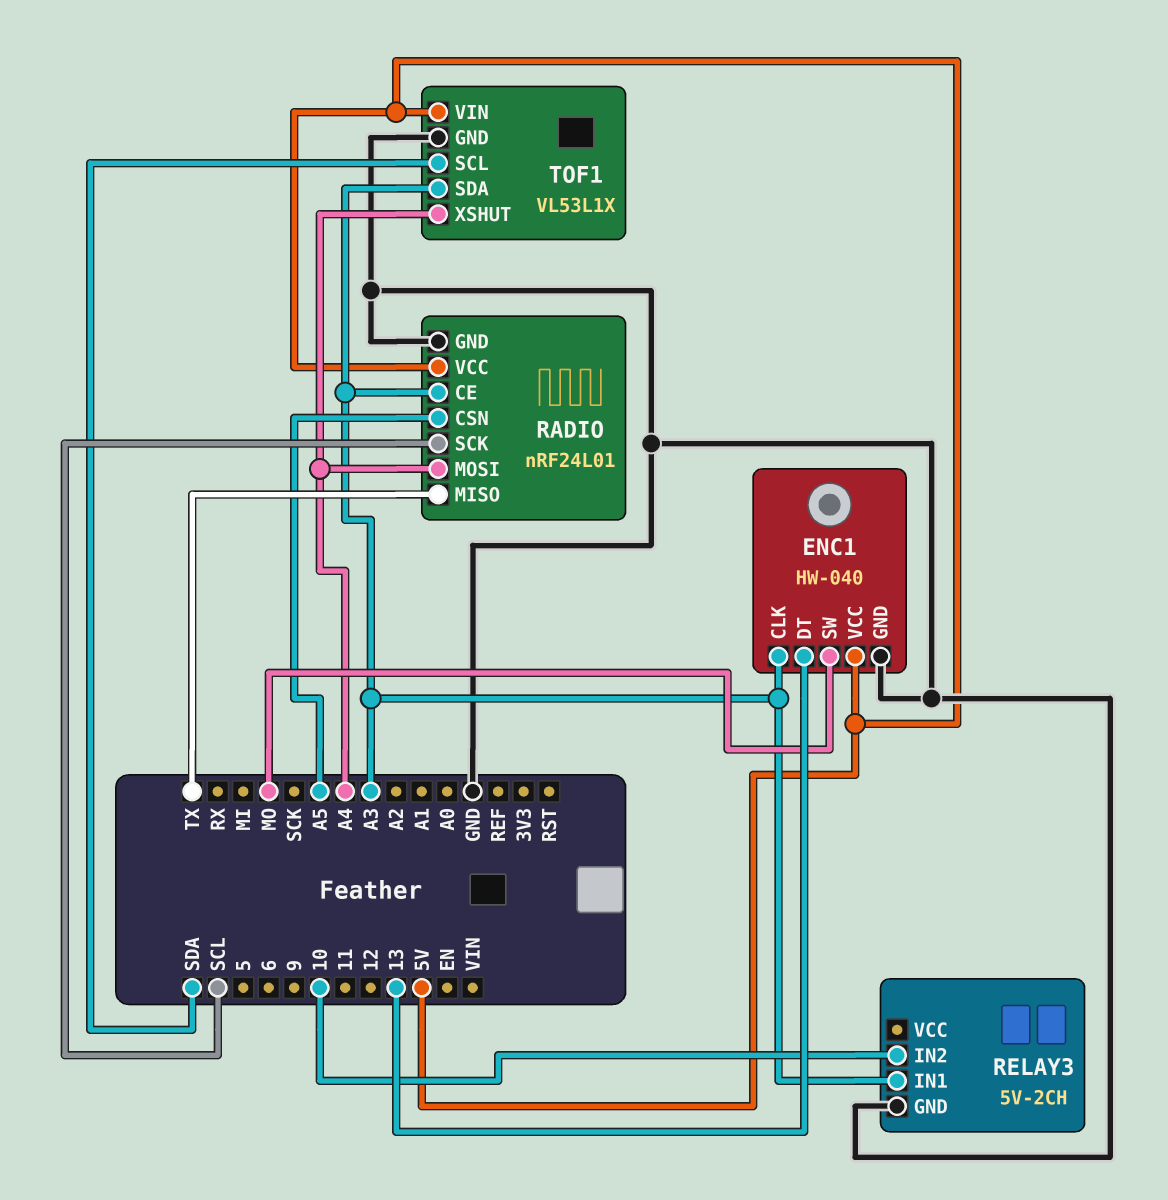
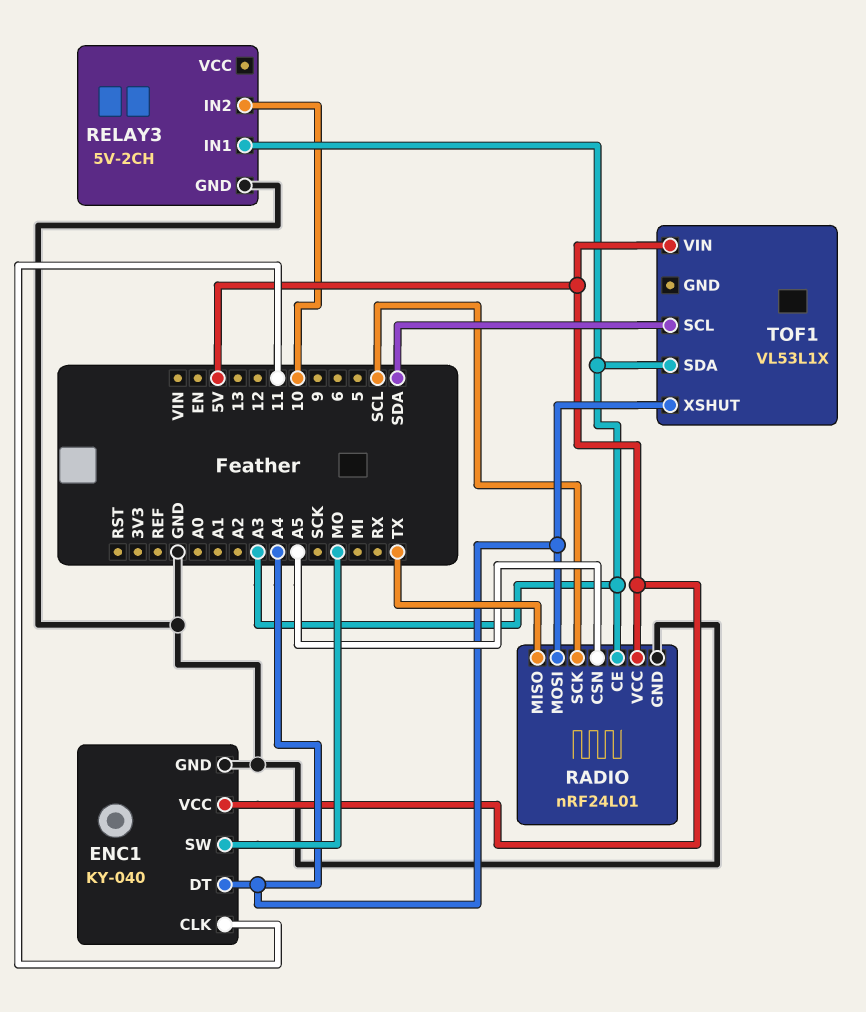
ENC1: HW-040 -> KY-040
ENC1 pin CLK: A3 -> 11
ENC1 pin DT: 13 -> A4
TOF1 pin GND: GND -> none

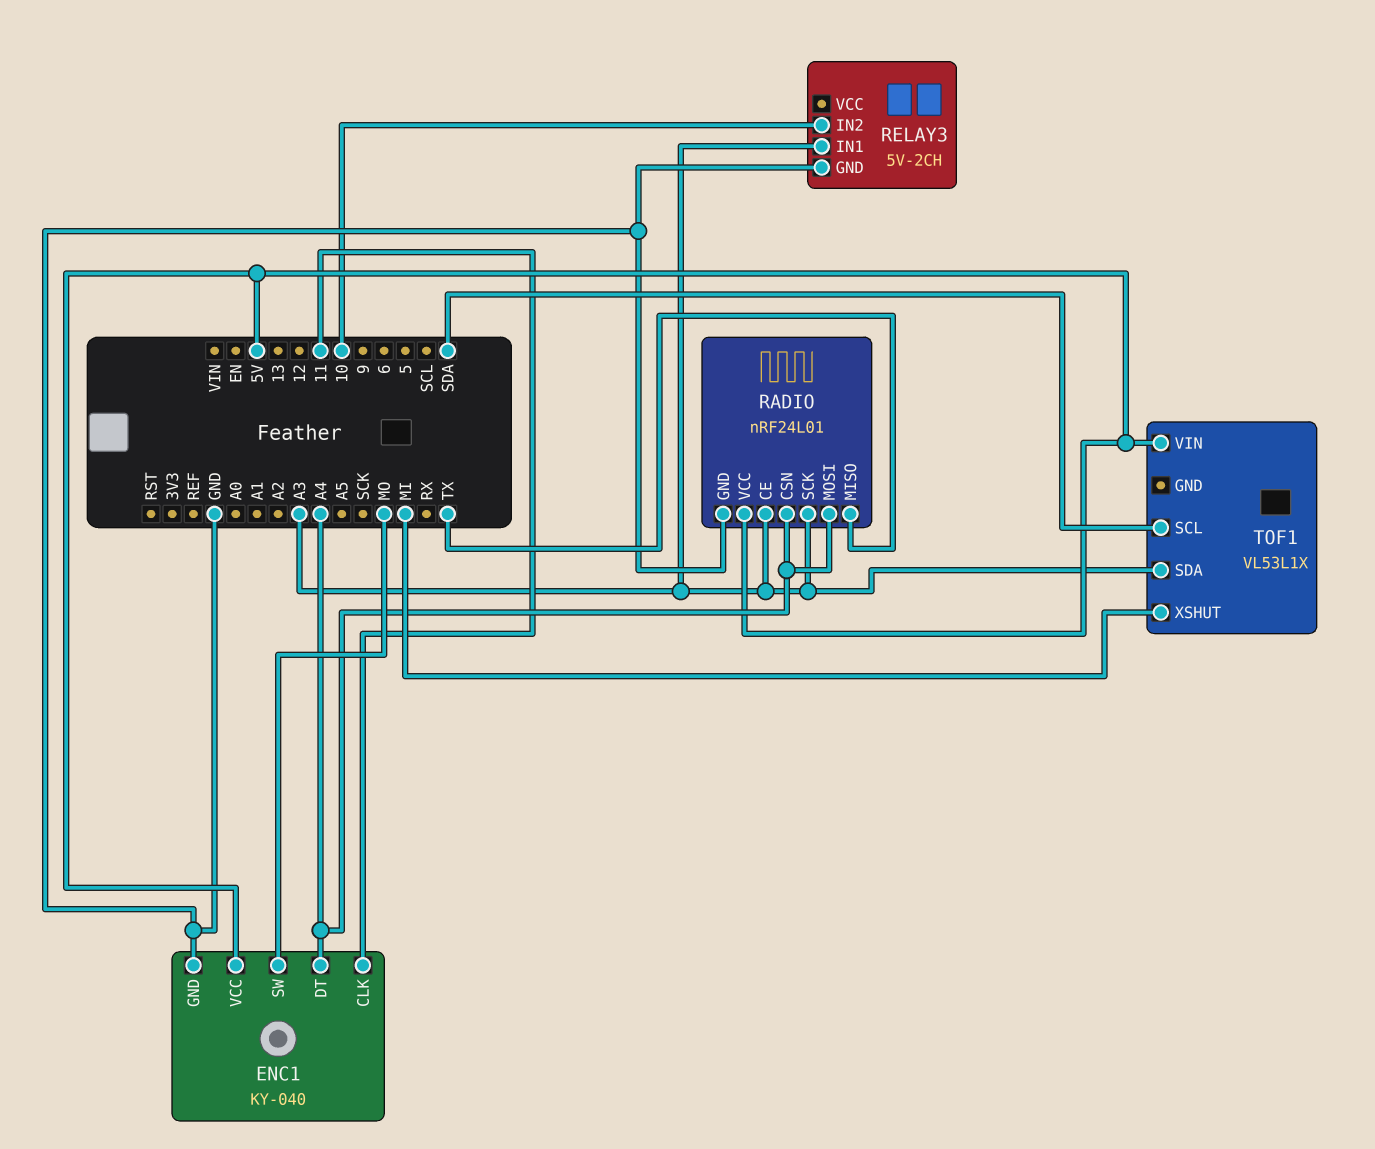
RADIO pin CSN: A5 -> A4
RADIO pin SCK: SCL -> A3
TOF1 pin XSHUT: A4 -> MI

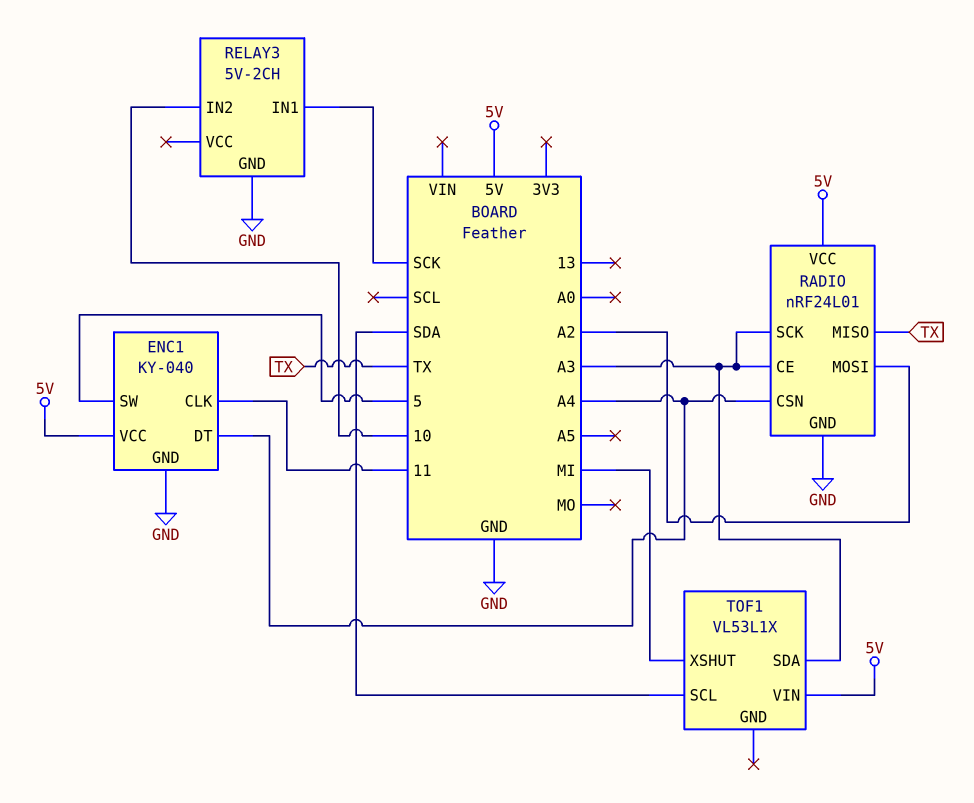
ENC1 pin SW: MO -> 5
RADIO pin MOSI: A4 -> A2
RELAY3 pin IN1: A3 -> SCK

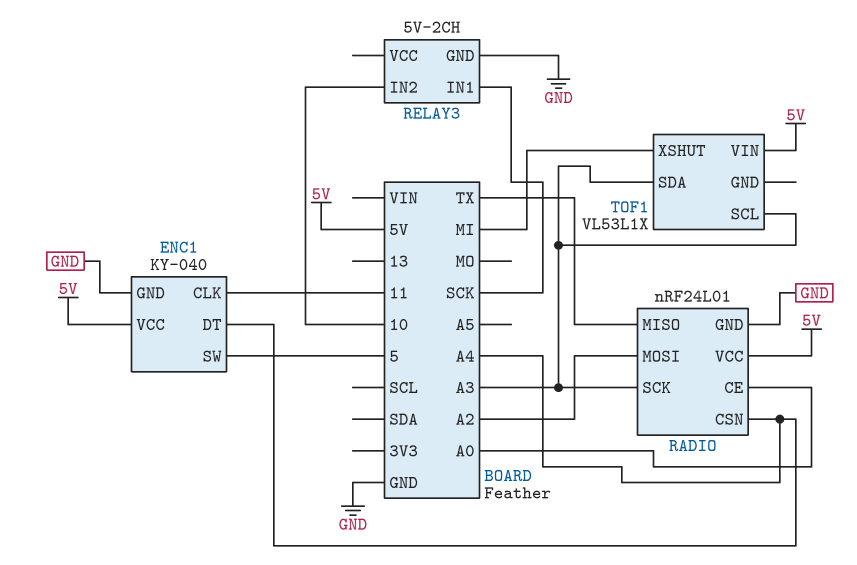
RADIO pin CE: A3 -> A0
TOF1 pin SCL: SDA -> A3

